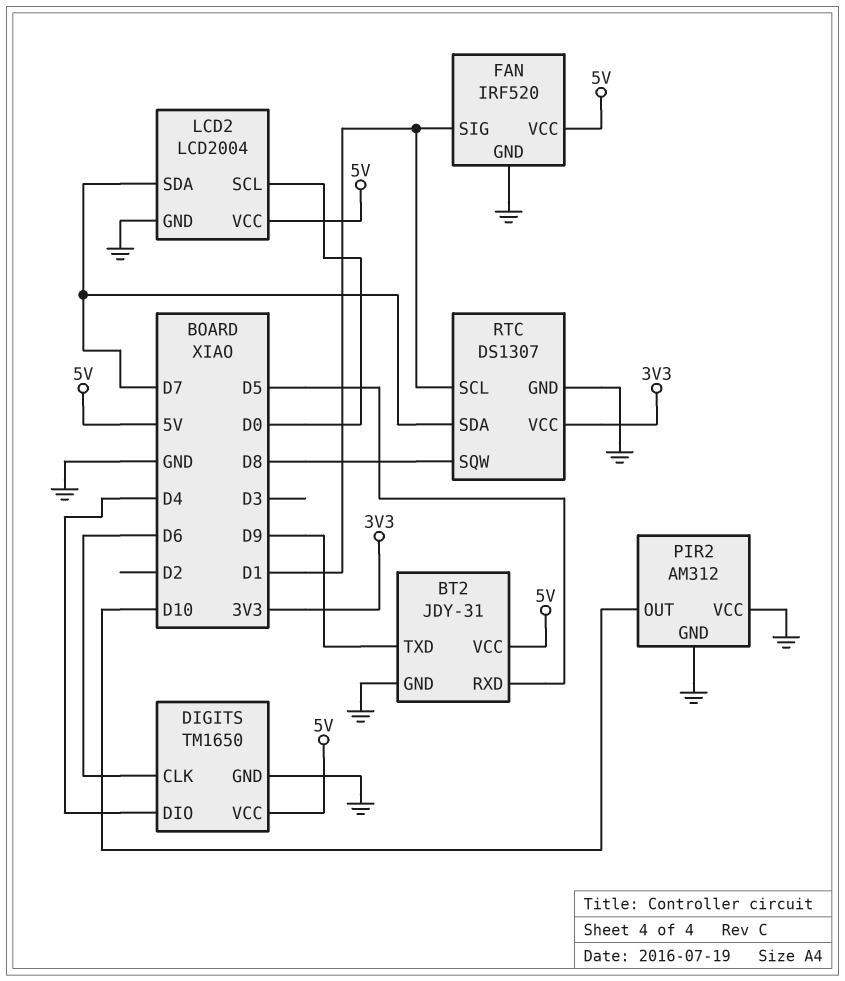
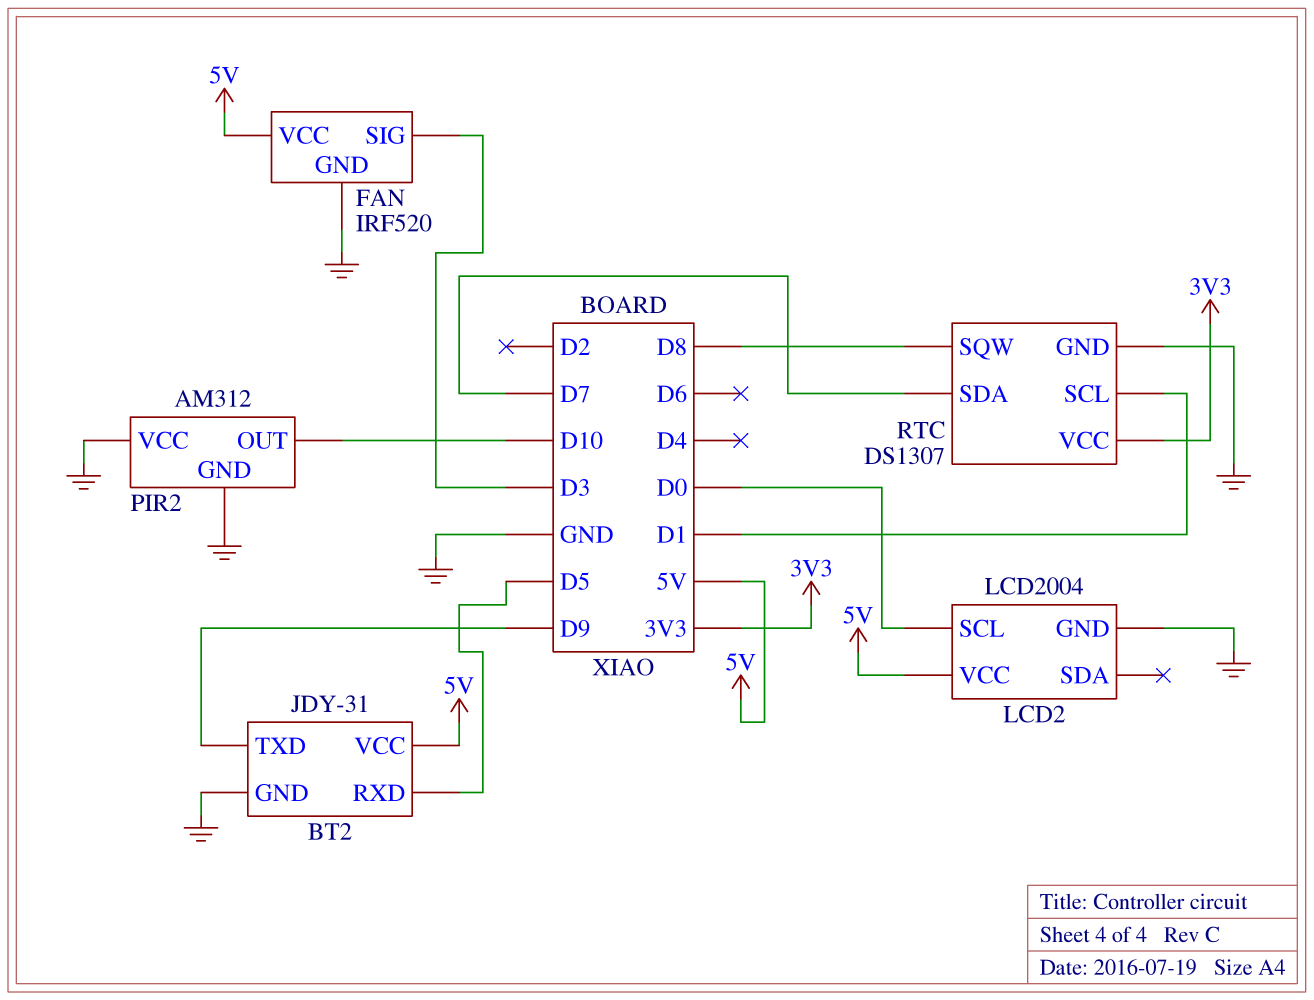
DIGITS: TM1650 -> none
DIGITS pin CLK: D6 -> none
DIGITS pin DIO: D4 -> none
DIGITS pin GND: GND -> none
DIGITS pin VCC: 5V -> none
FAN pin SIG: D1 -> D3
LCD2 pin SDA: D7 -> none

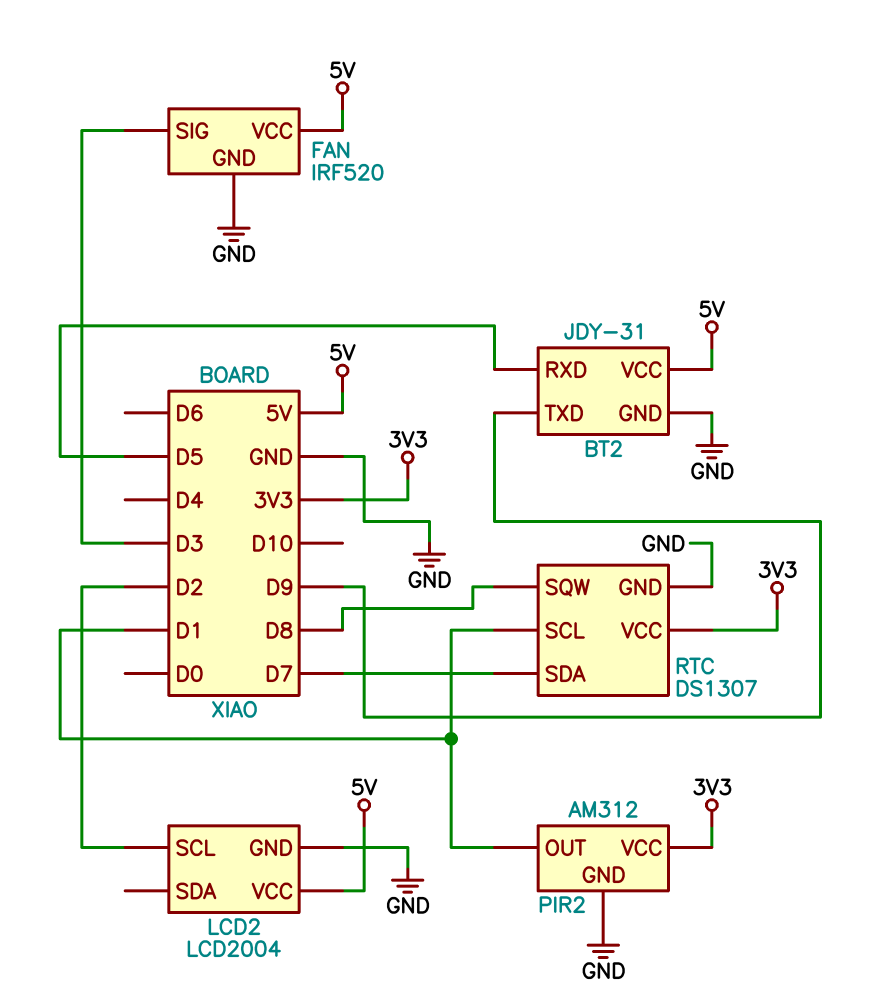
LCD2 pin SCL: D0 -> D2
PIR2 pin OUT: D10 -> D1
PIR2 pin VCC: GND -> 3V3

